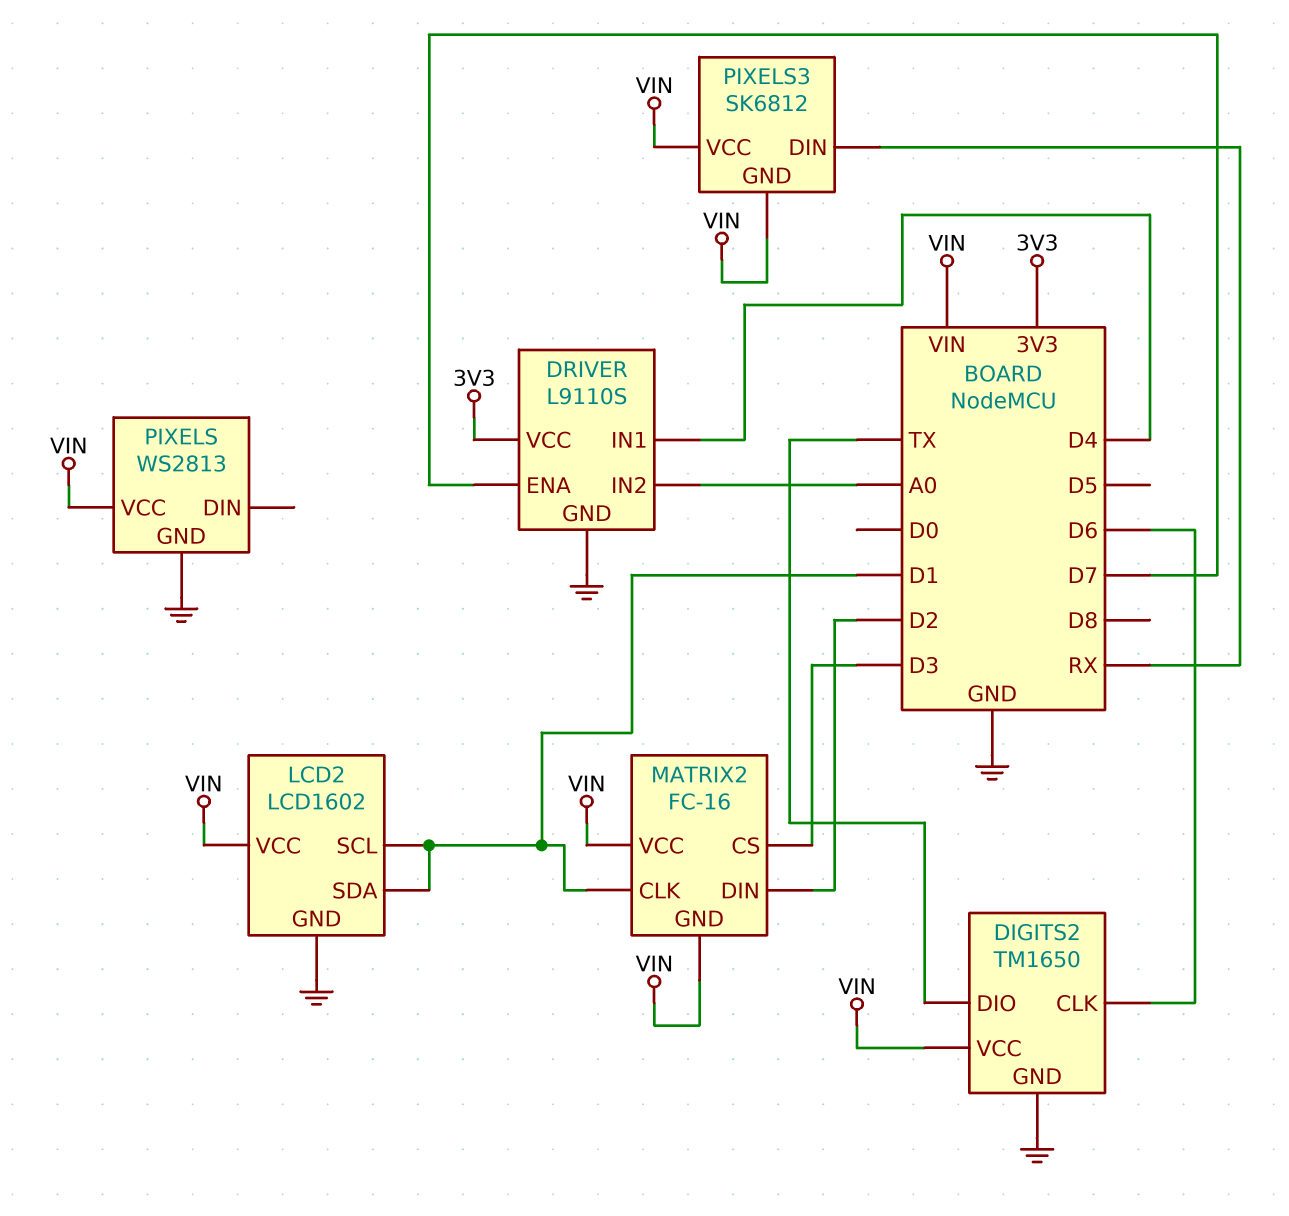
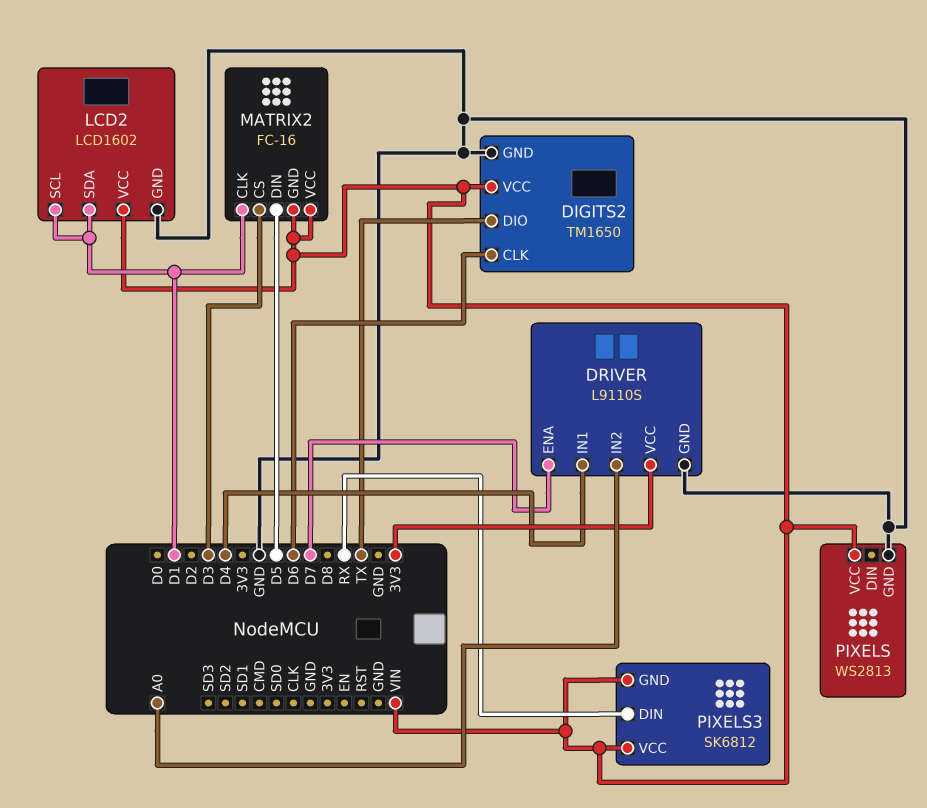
MATRIX2 pin DIN: D2 -> D5

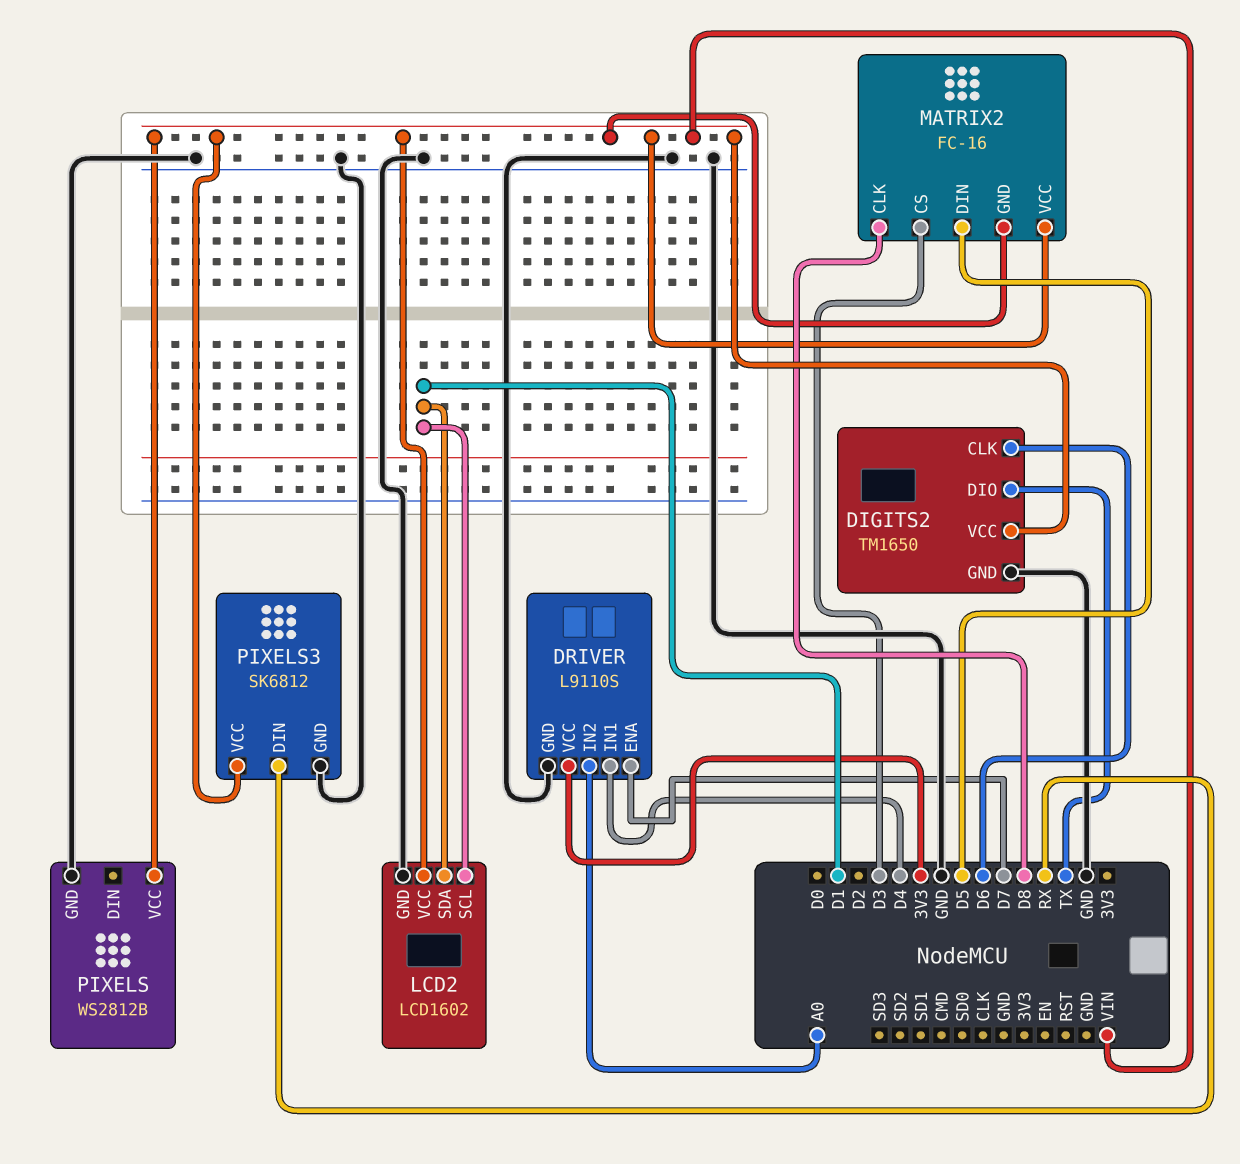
MATRIX2 pin CLK: D1 -> D8
PIXELS: WS2813 -> WS2812B
PIXELS3 pin GND: VIN -> GND

